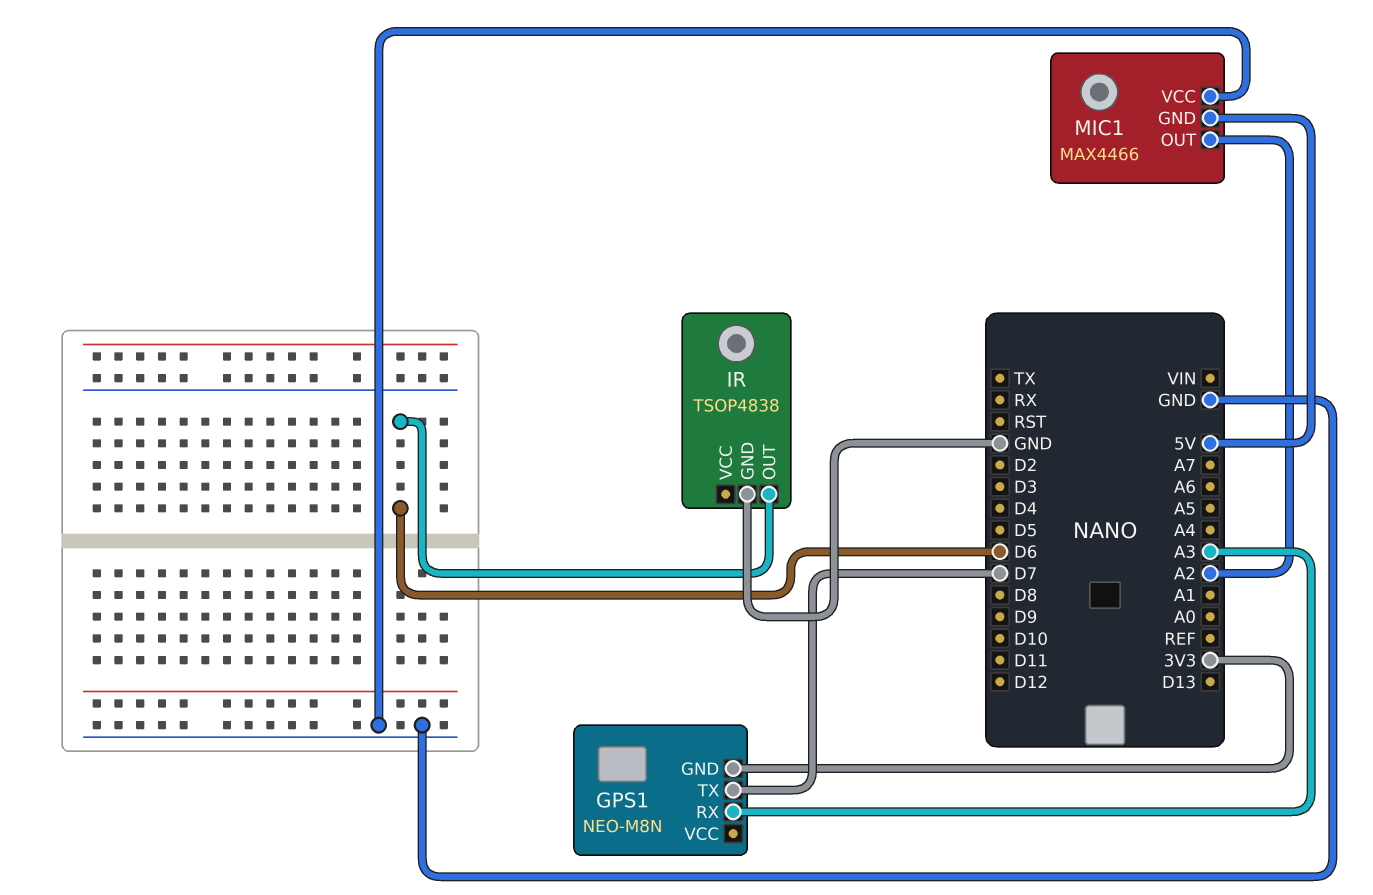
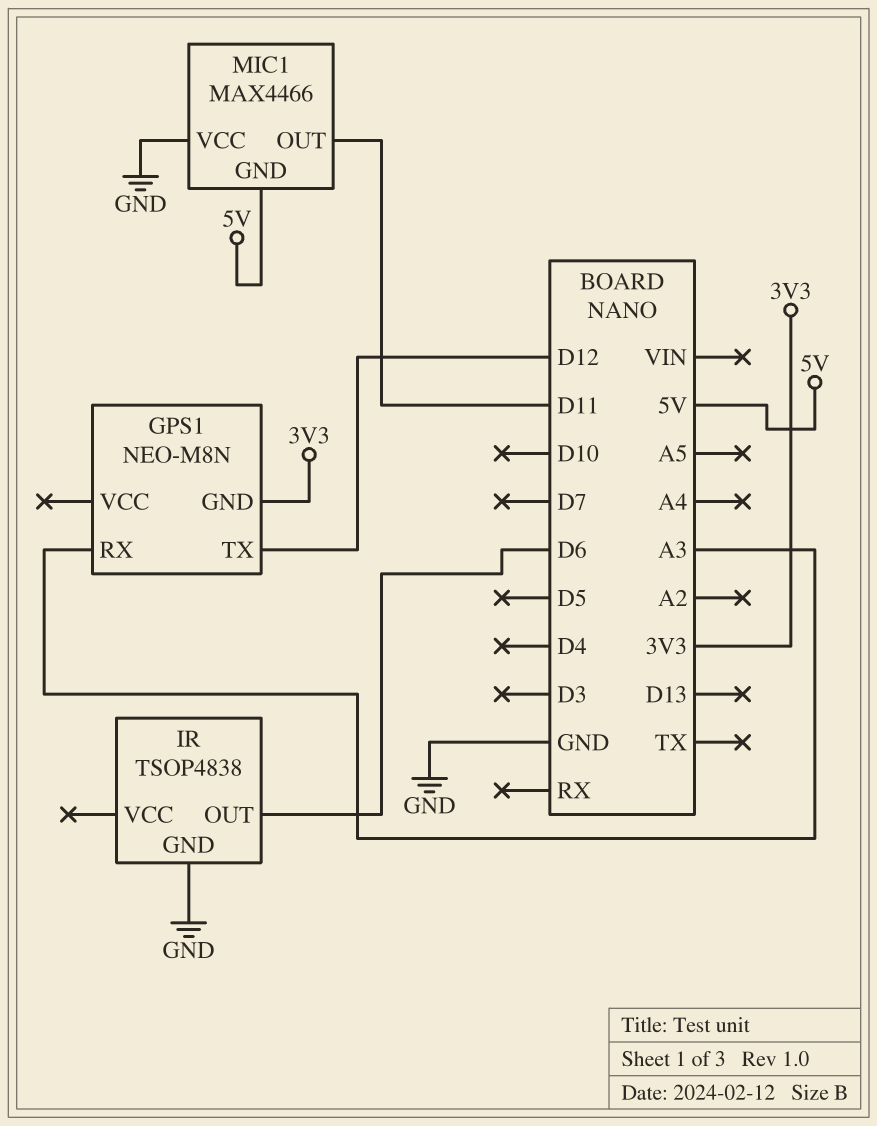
GPS1 pin TX: D7 -> D12
MIC1 pin OUT: A2 -> D11

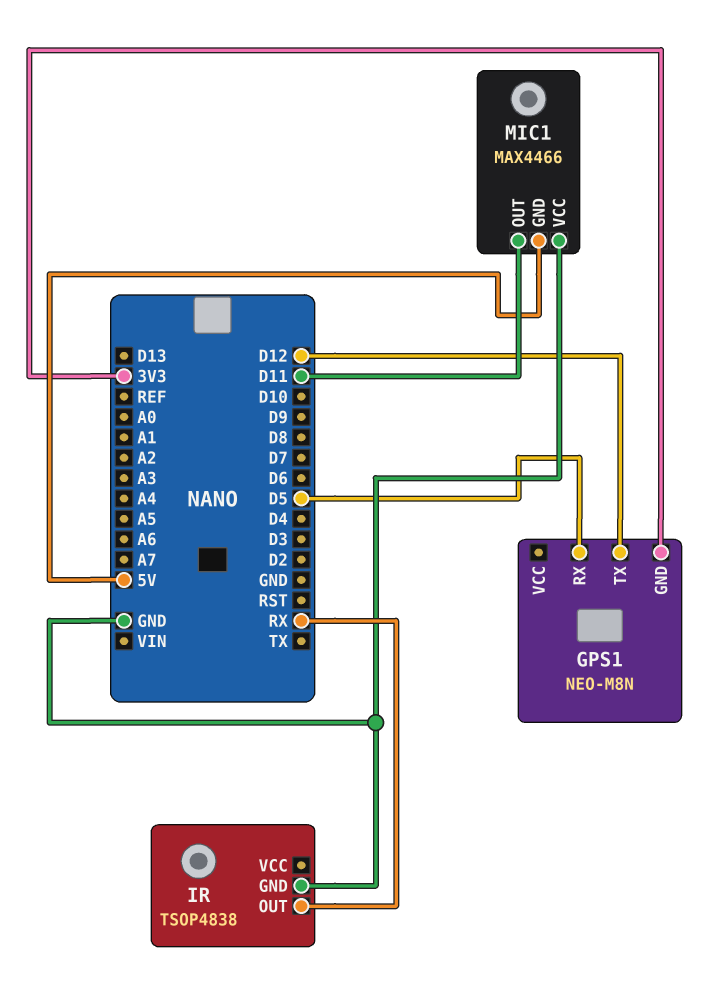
GPS1 pin RX: A3 -> D5
IR pin OUT: D6 -> RX

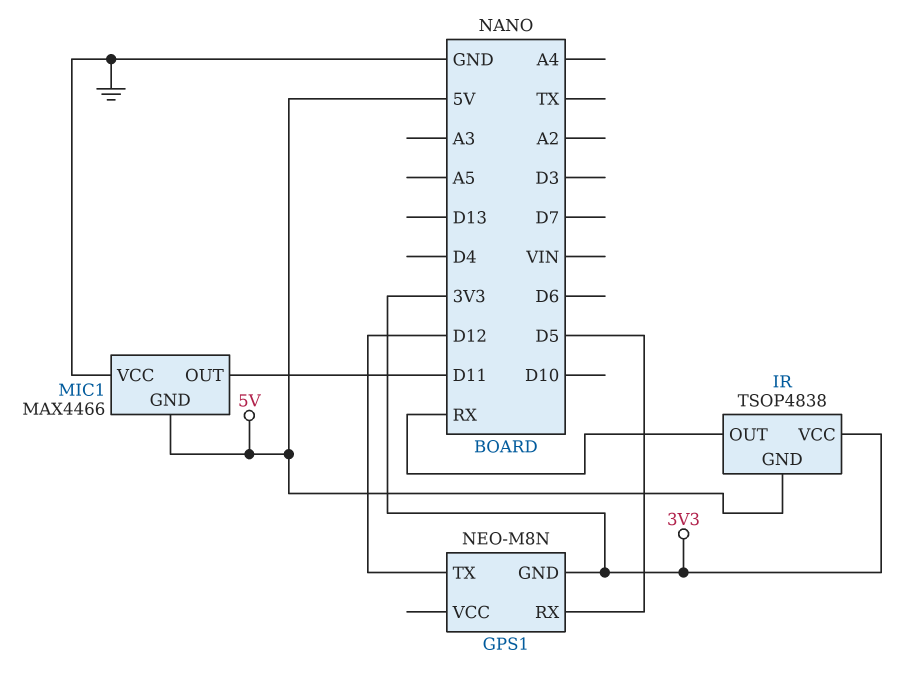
IR pin GND: GND -> 5V
IR pin VCC: none -> 3V3

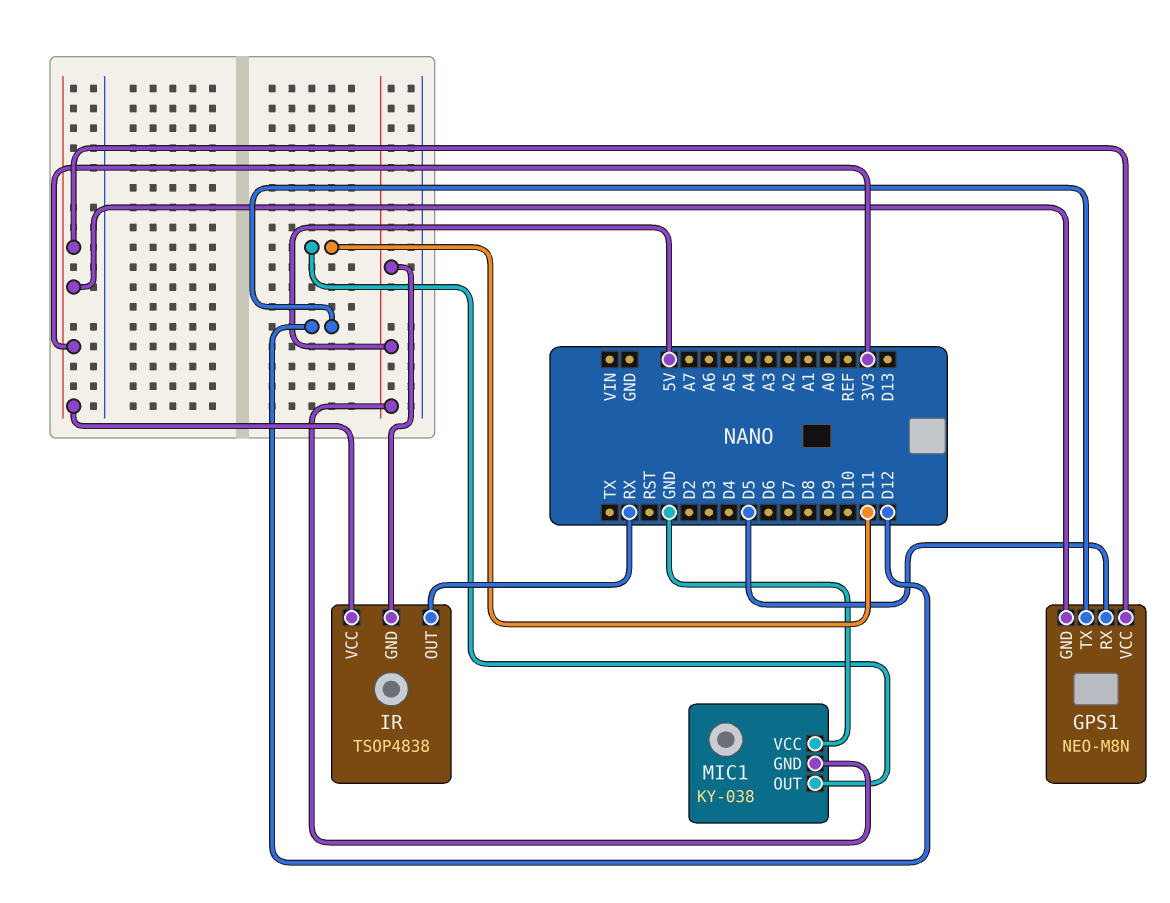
GPS1 pin VCC: none -> 3V3
MIC1: MAX4466 -> KY-038

